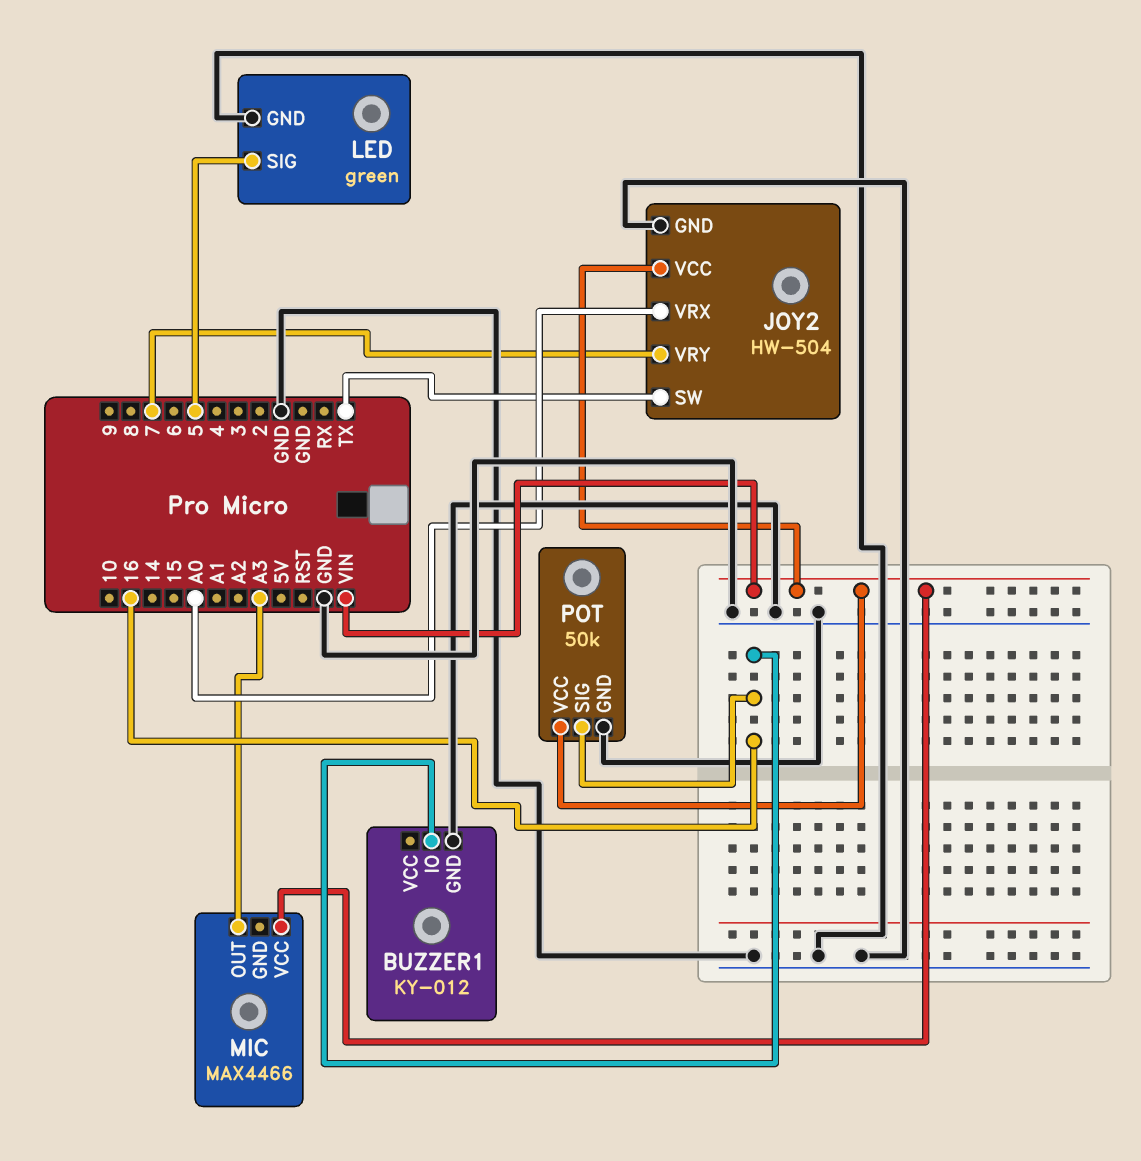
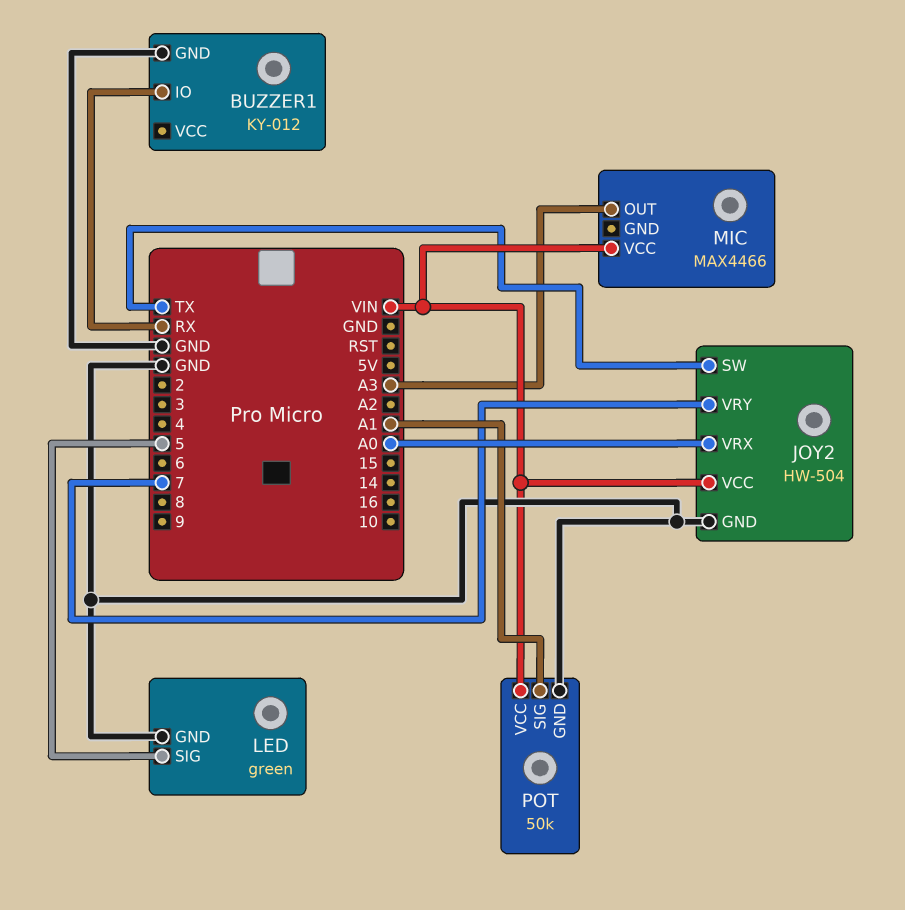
BUZZER1 pin IO: 16 -> RX
POT pin SIG: 16 -> A1

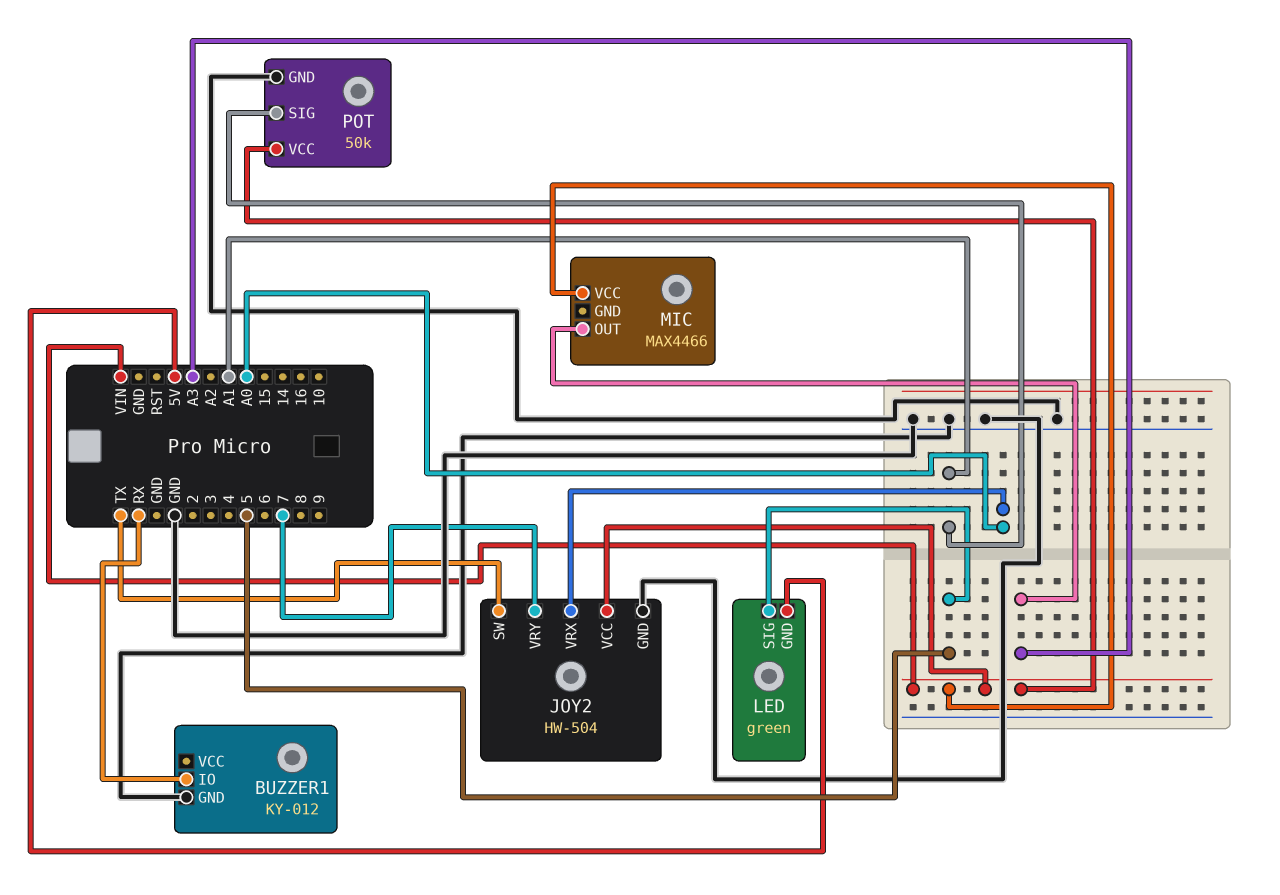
LED pin GND: GND -> 5V

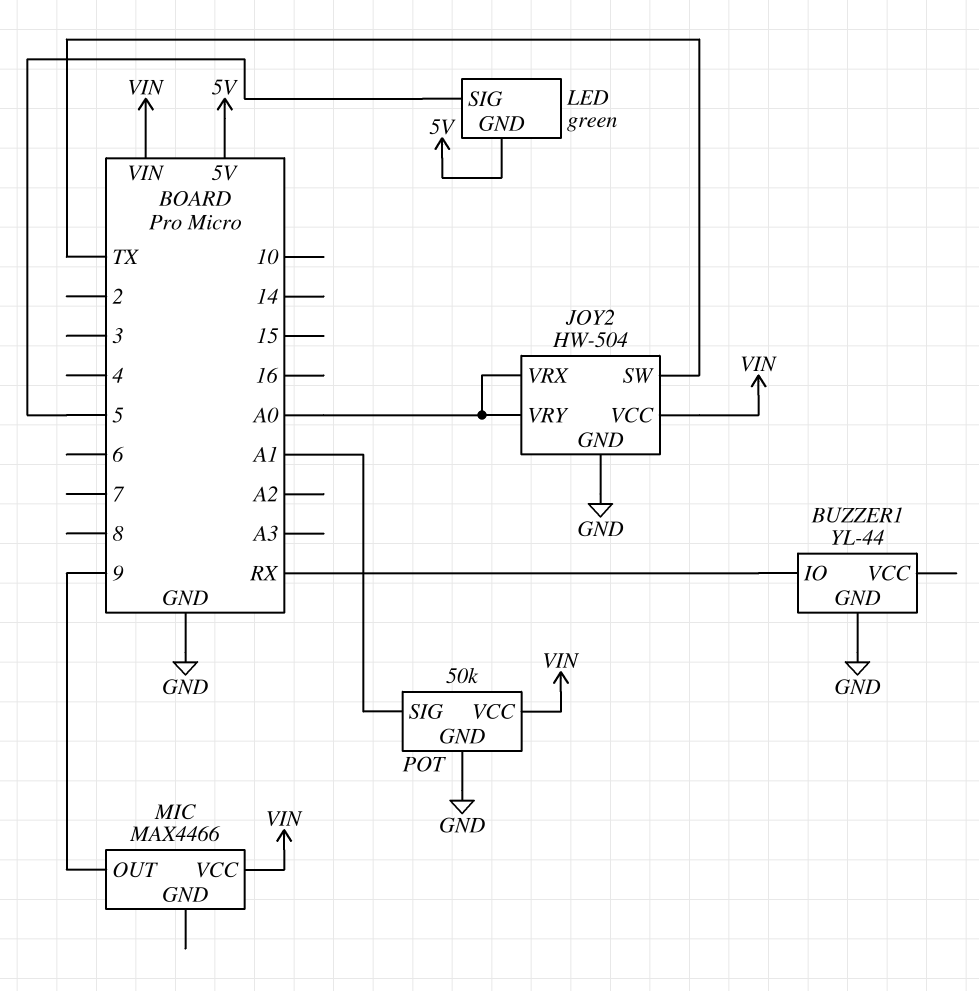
BUZZER1: KY-012 -> YL-44
JOY2 pin VRY: 7 -> A0
MIC pin OUT: A3 -> 9

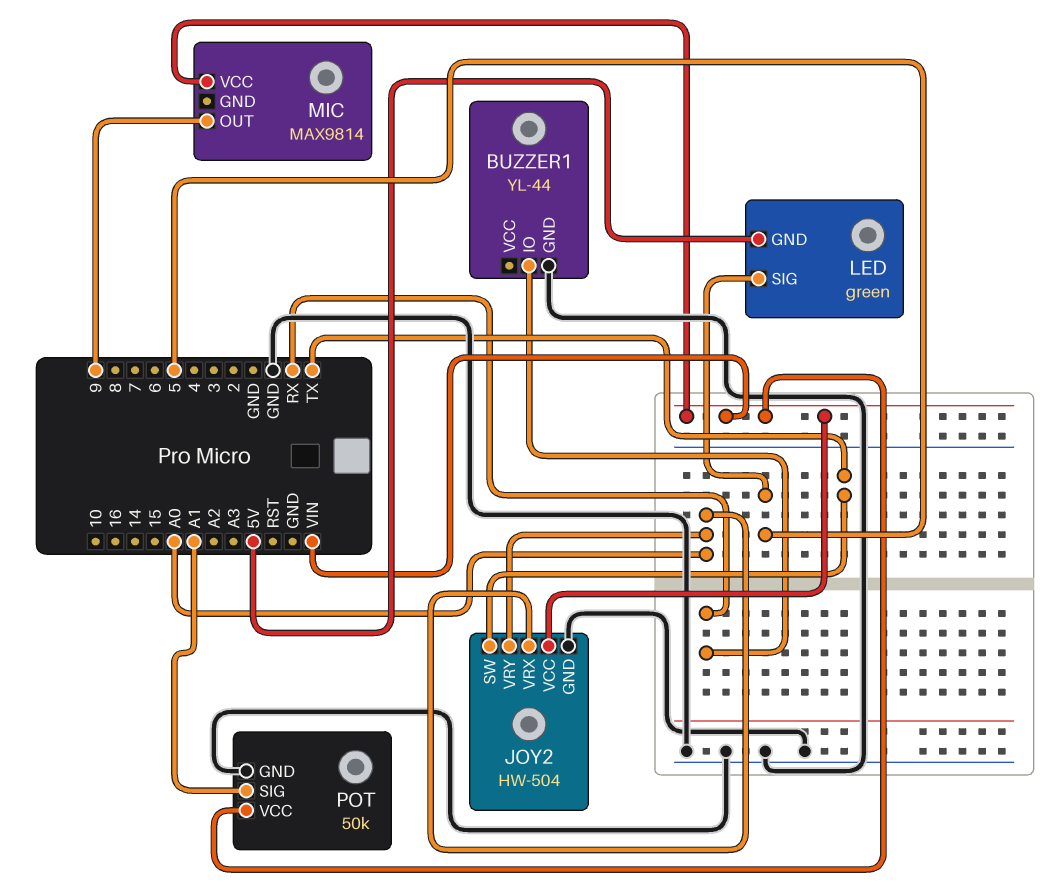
MIC: MAX4466 -> MAX9814

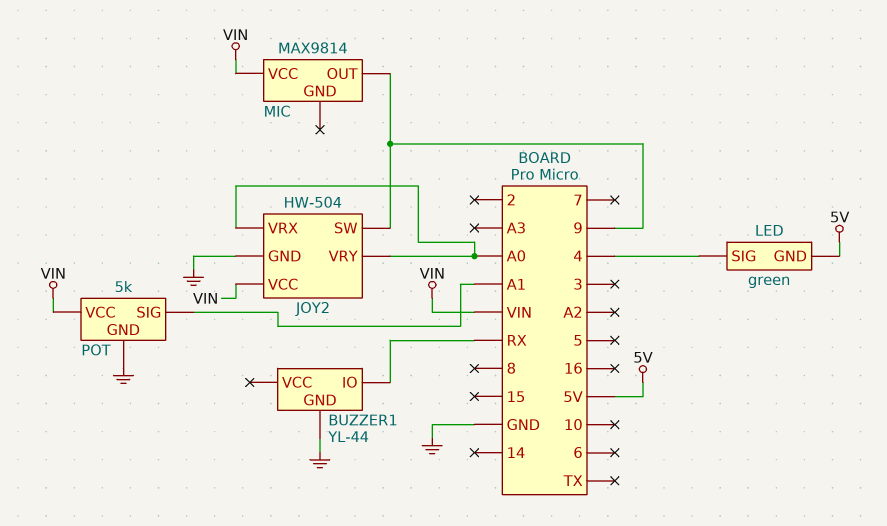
JOY2 pin SW: TX -> 9
LED pin SIG: 5 -> 4
POT: 50k -> 5k

